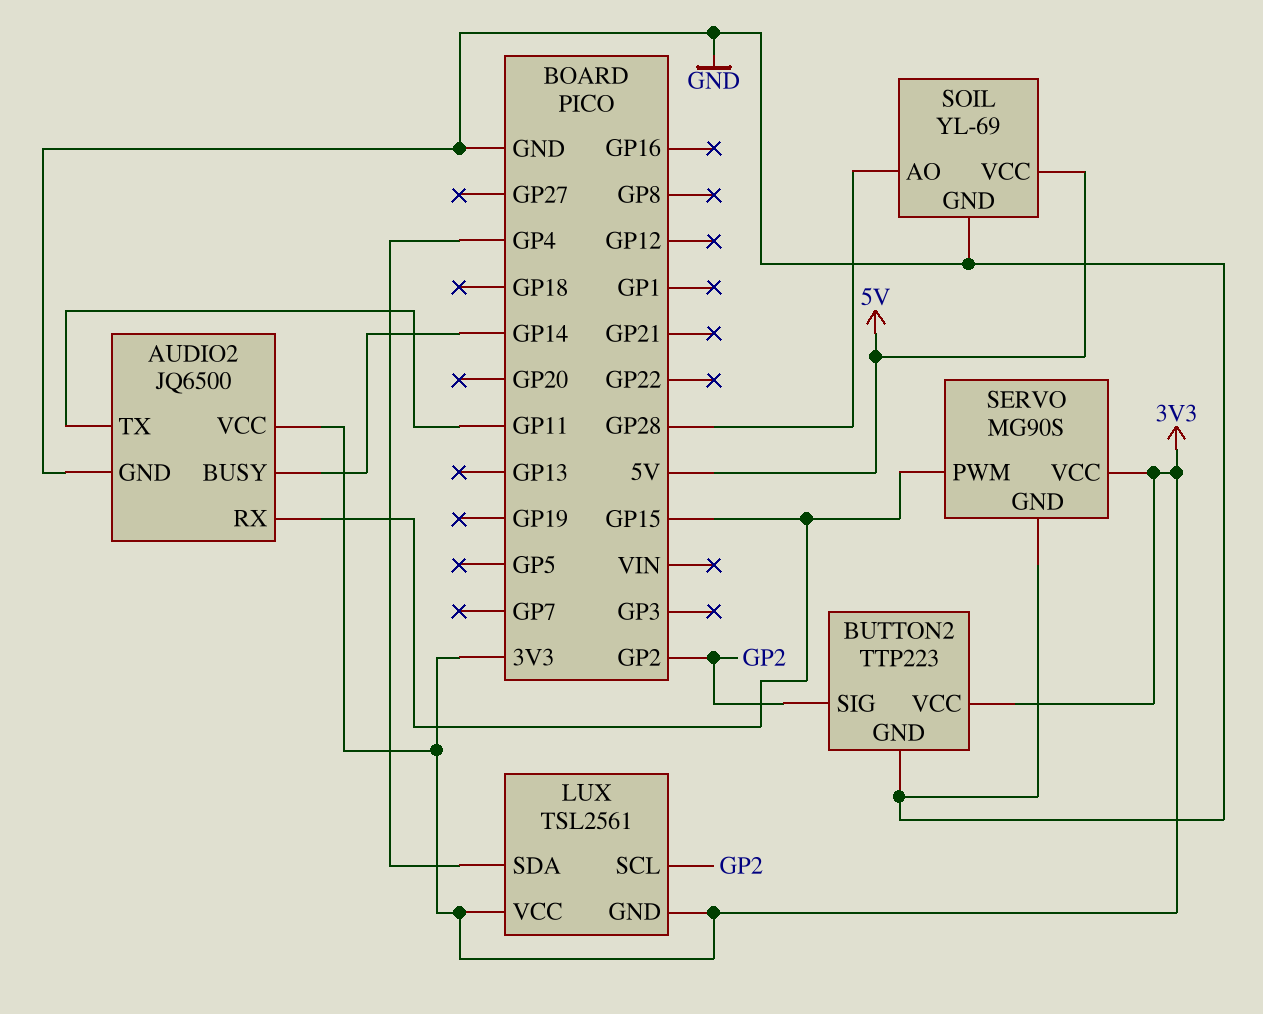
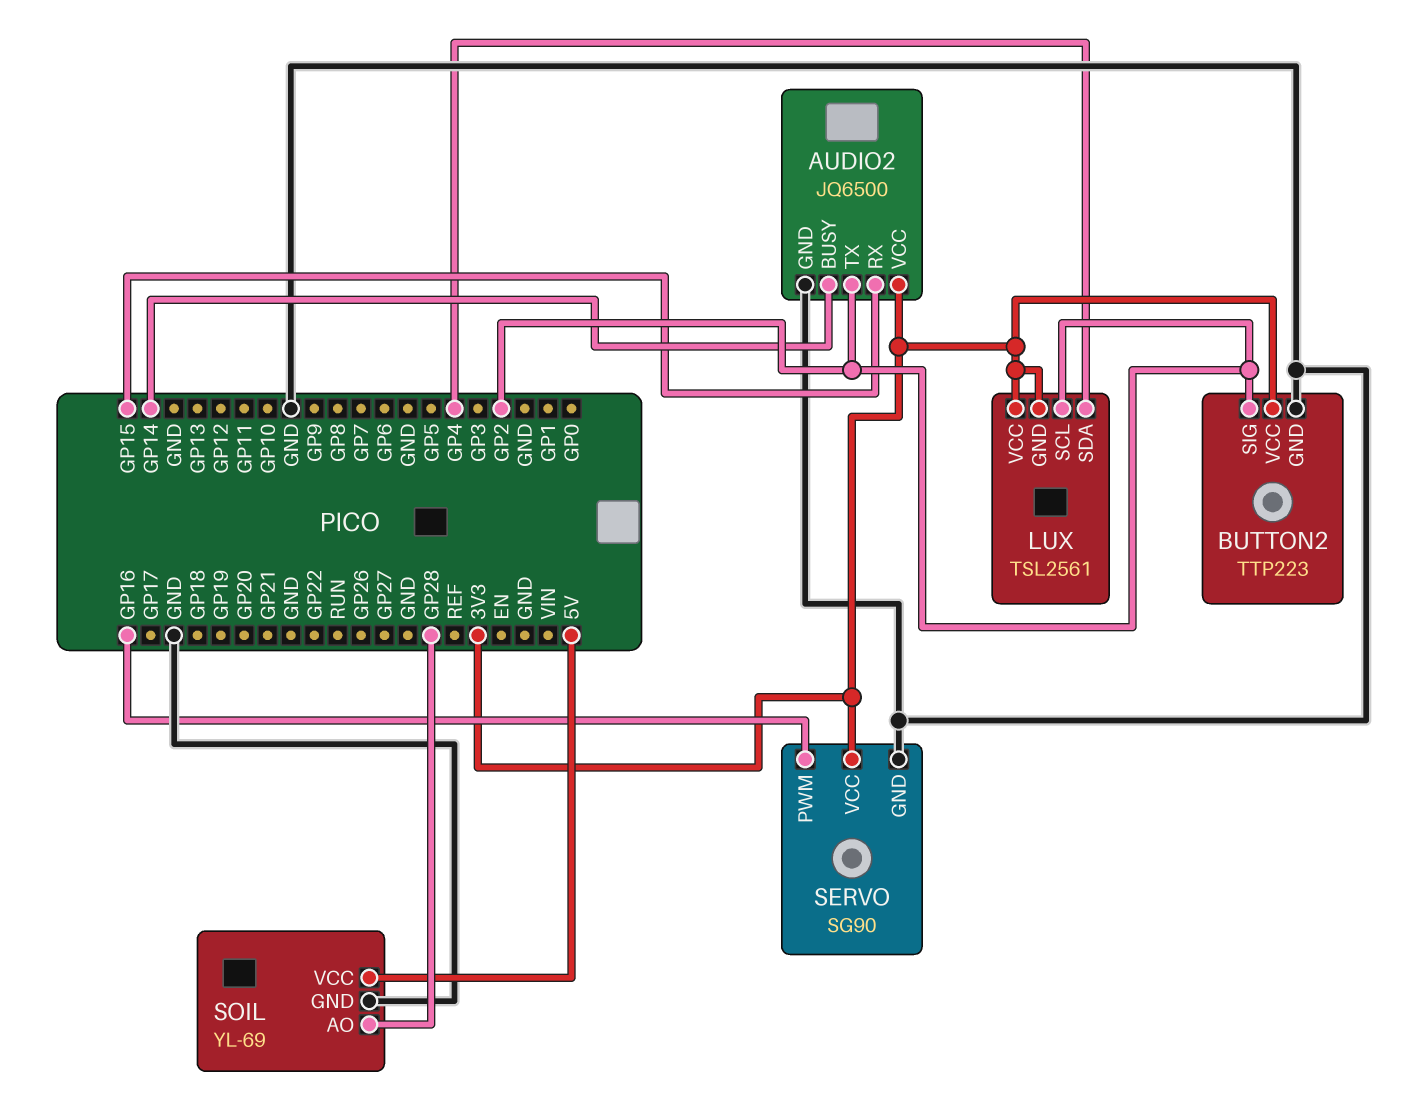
AUDIO2 pin TX: GP11 -> GP2
SERVO: MG90S -> SG90
SERVO pin PWM: GP15 -> GP16

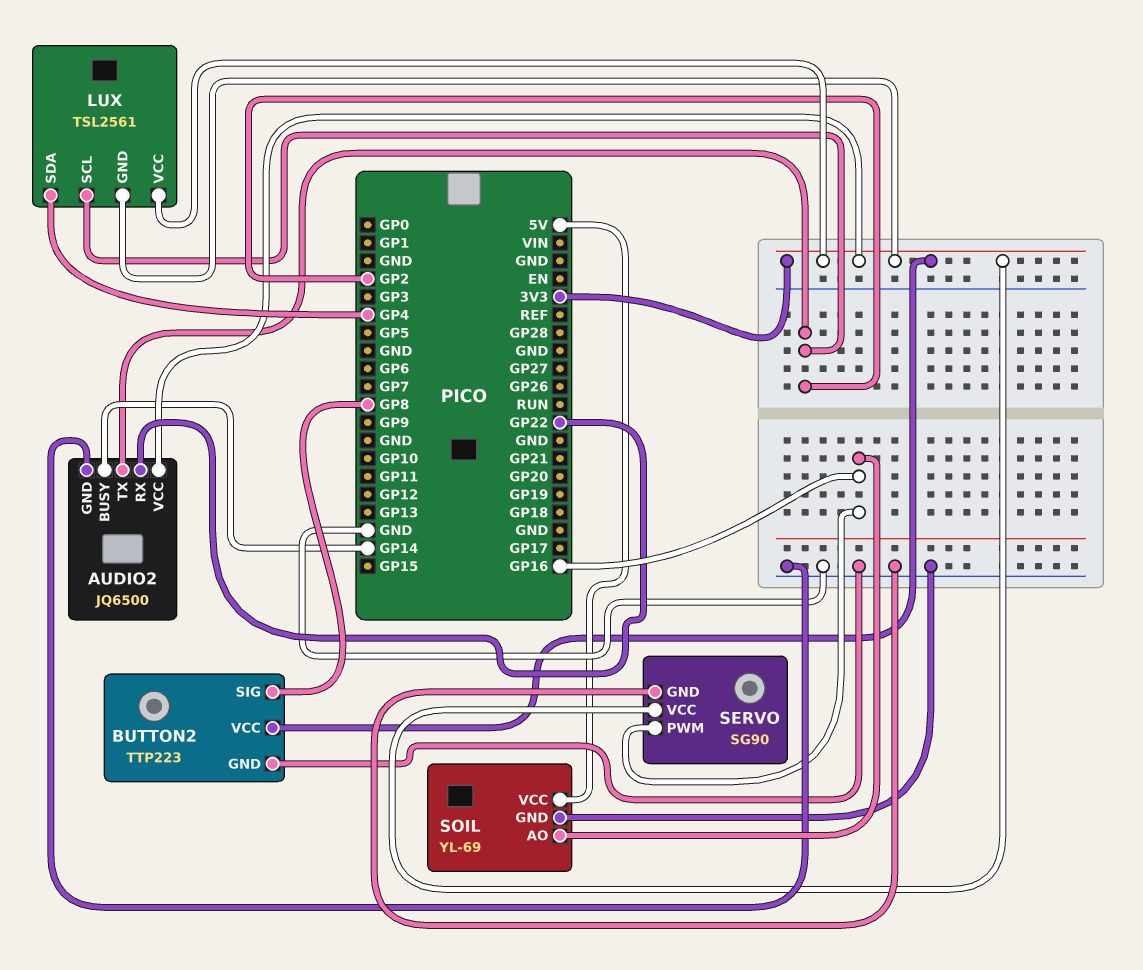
AUDIO2 pin RX: GP15 -> GP22
BUTTON2 pin SIG: GP2 -> GP8
SOIL pin AO: GP28 -> GP16

